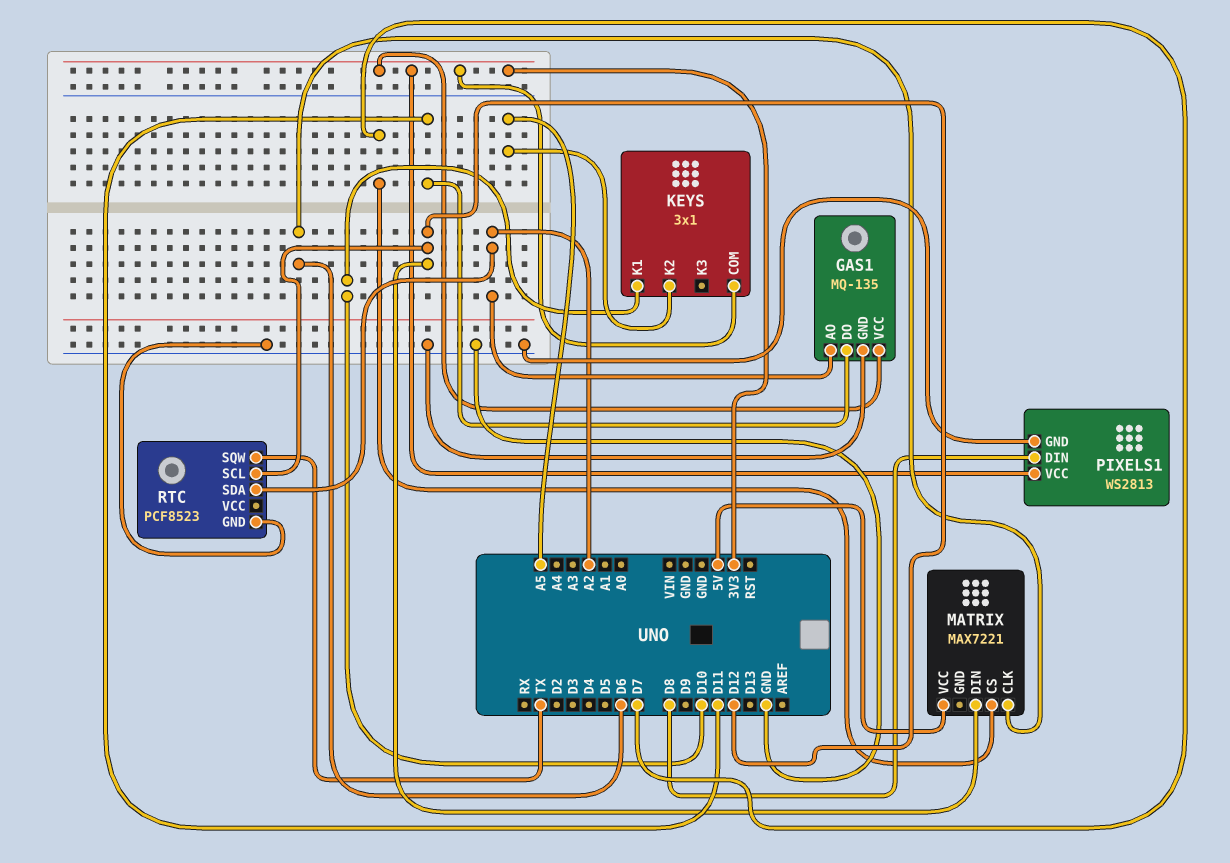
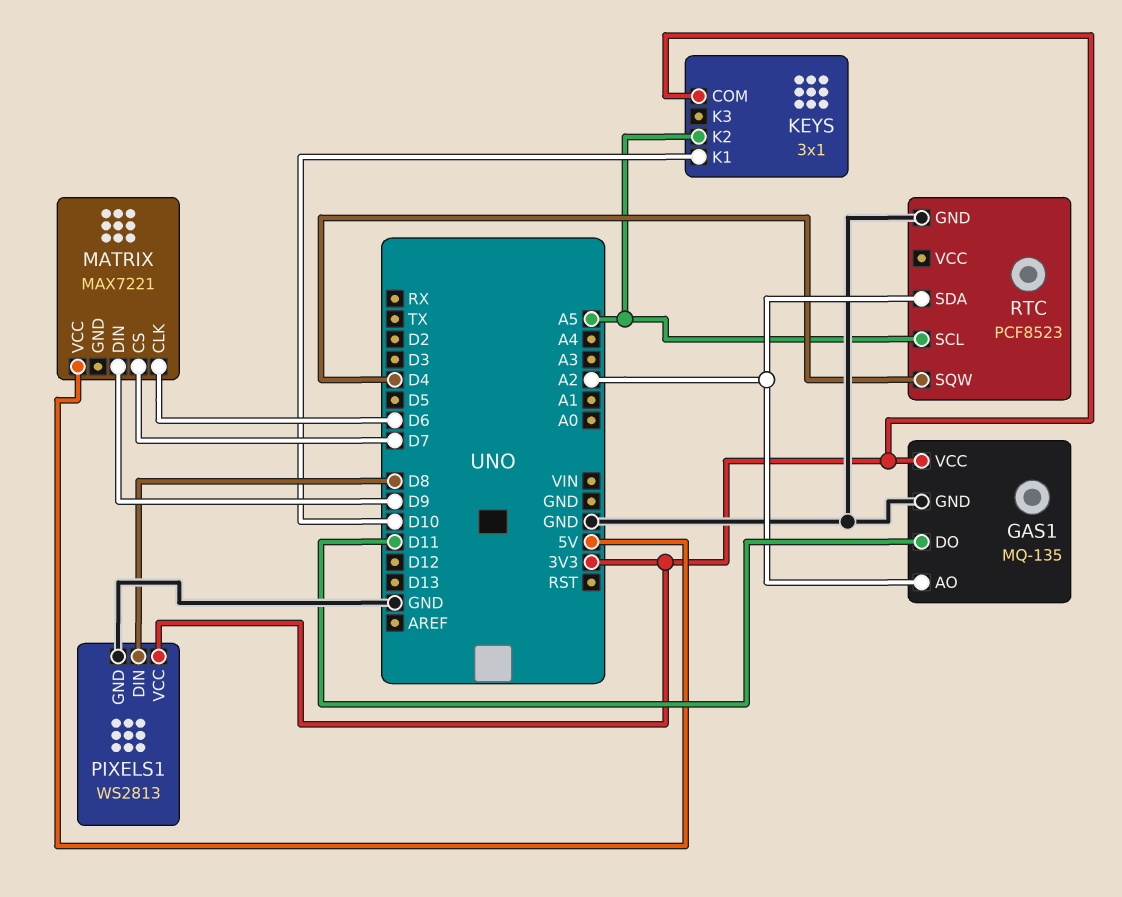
MATRIX pin DIN: D12 -> D9
RTC pin SCL: D12 -> A5
RTC pin SQW: TX -> D4

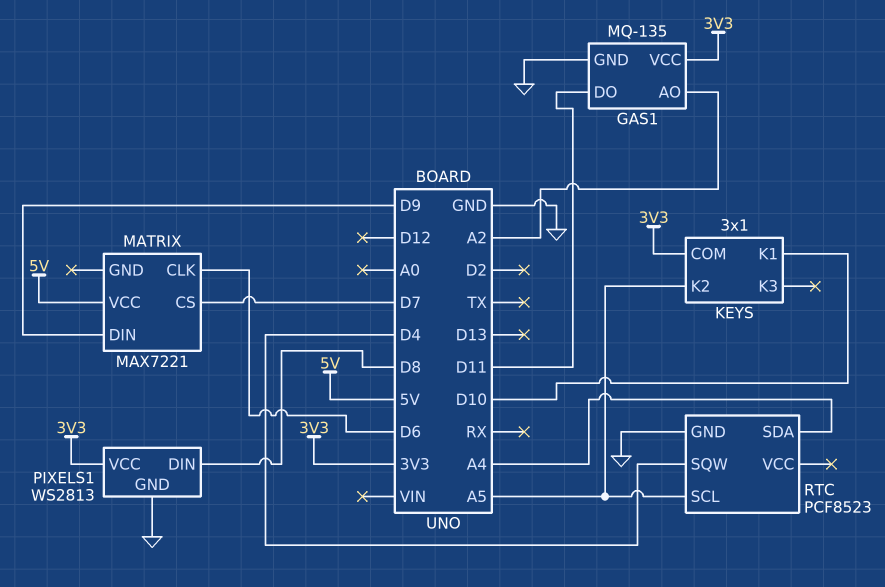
RTC pin SDA: A2 -> A4

